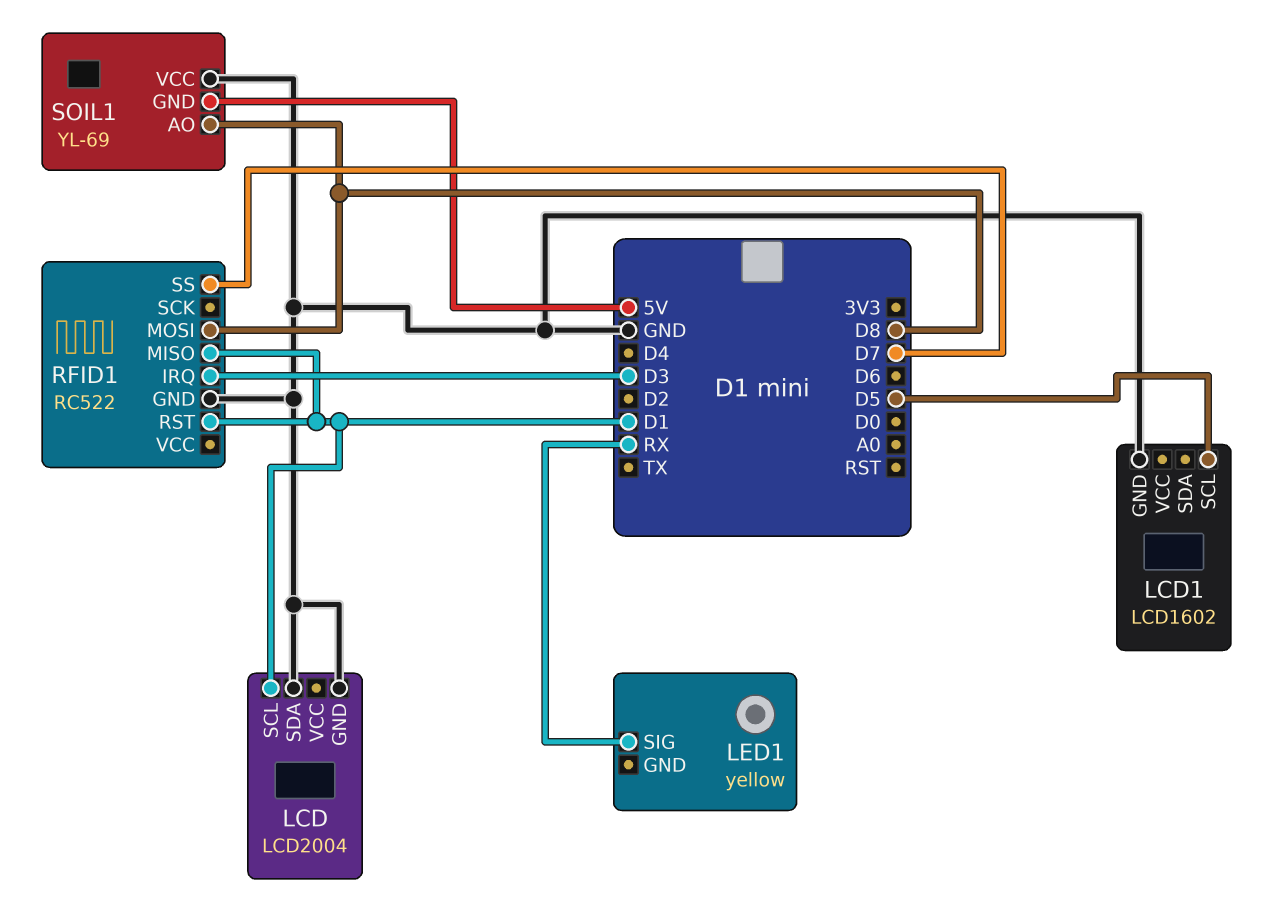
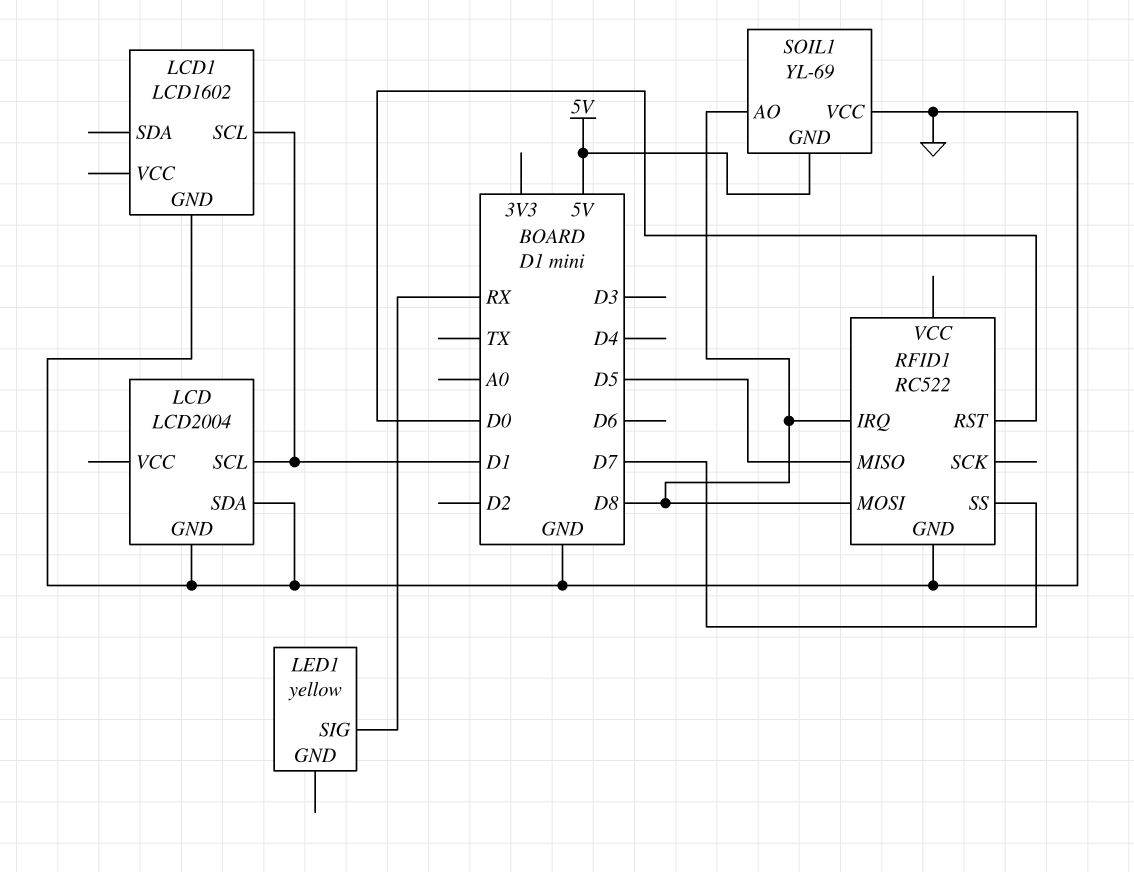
LCD1 pin SCL: D5 -> D1
RFID1 pin IRQ: D3 -> D8
RFID1 pin MISO: D1 -> D5
RFID1 pin RST: D1 -> D0

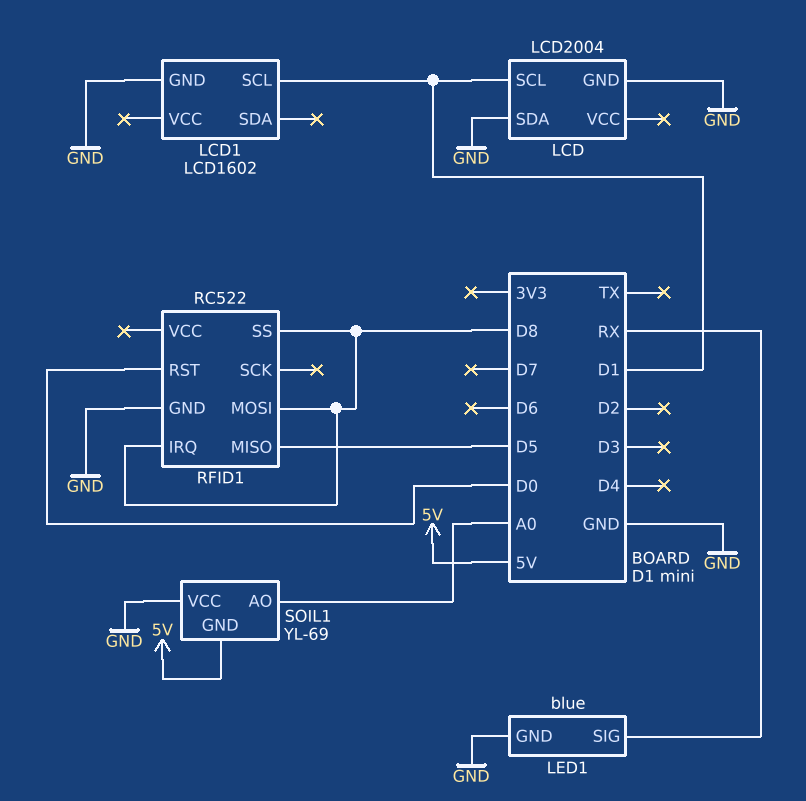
LED1: yellow -> blue
LED1 pin GND: none -> GND
RFID1 pin SS: D7 -> D8
SOIL1 pin AO: D8 -> A0

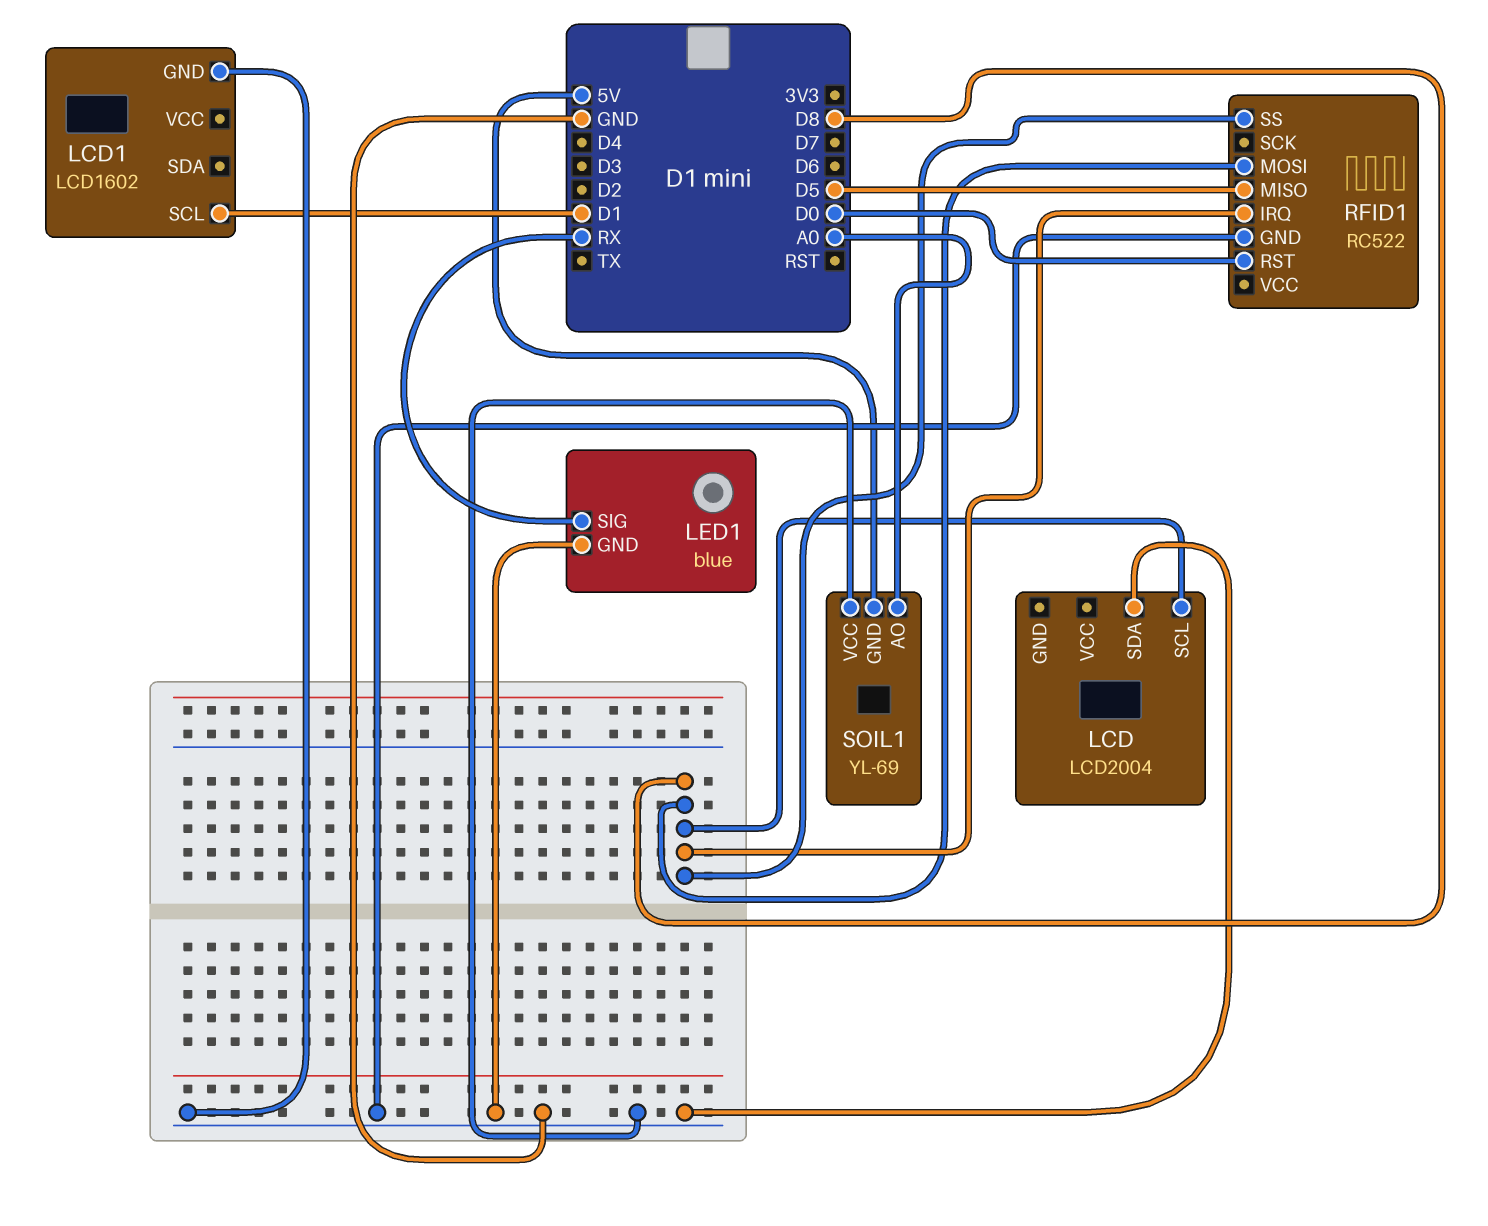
LCD pin GND: GND -> none
LCD pin SCL: D1 -> D8

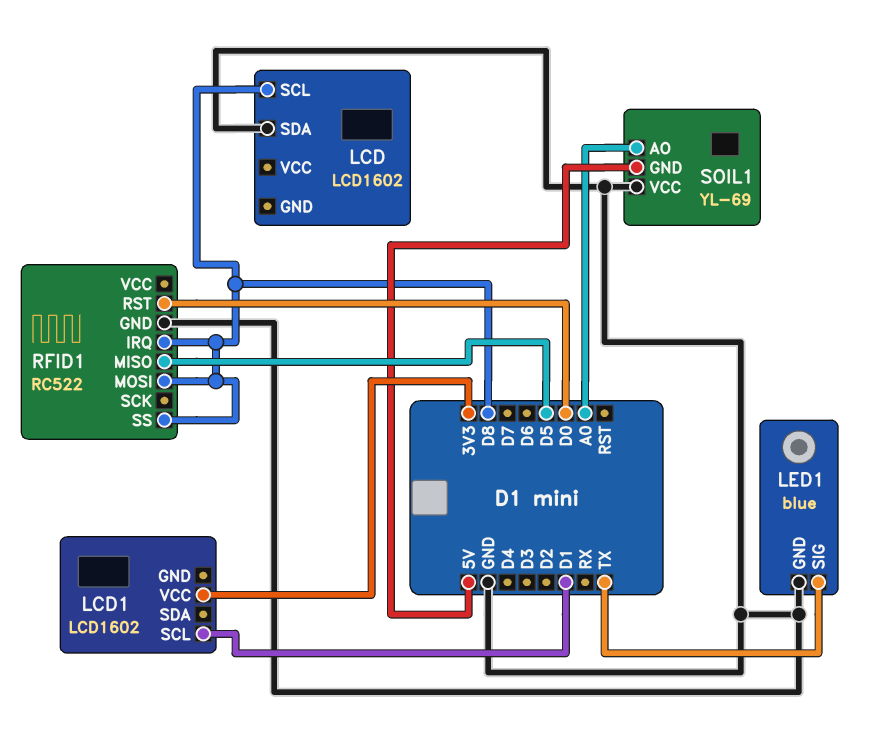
LCD: LCD2004 -> LCD1602
LCD1 pin GND: GND -> none
LCD1 pin VCC: none -> 3V3
LED1 pin SIG: RX -> TX

